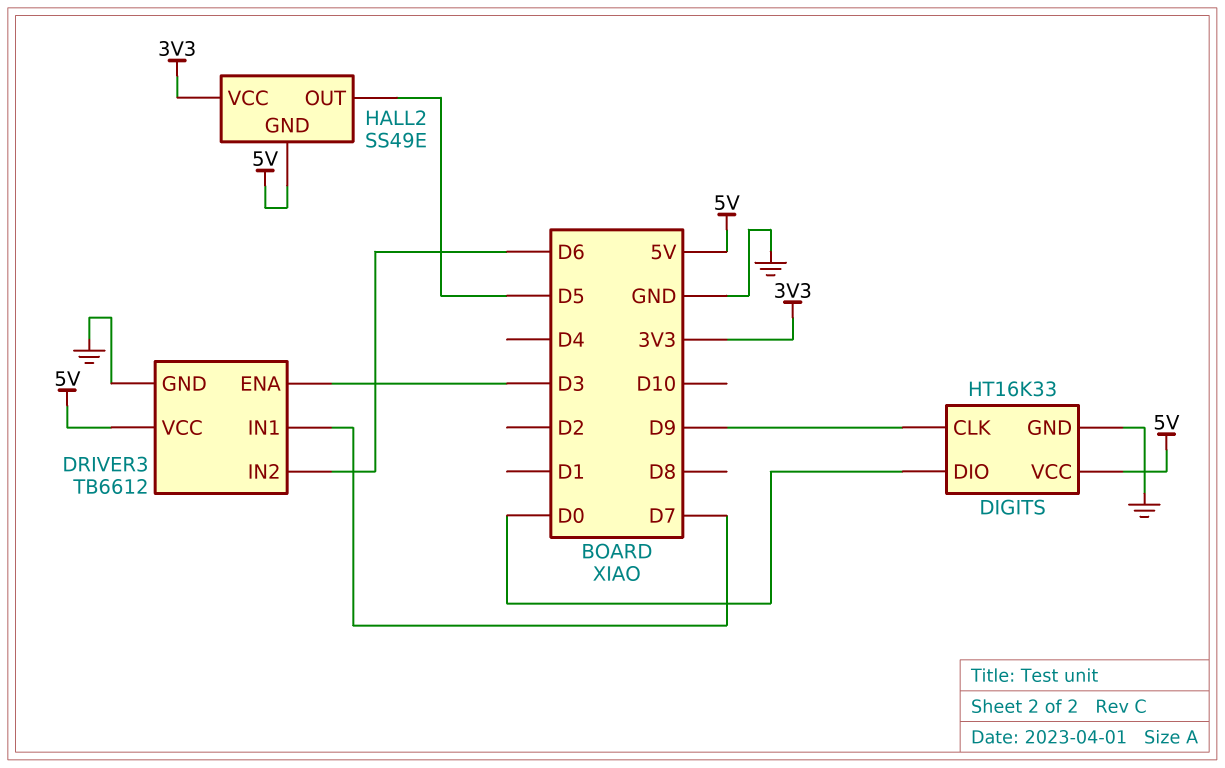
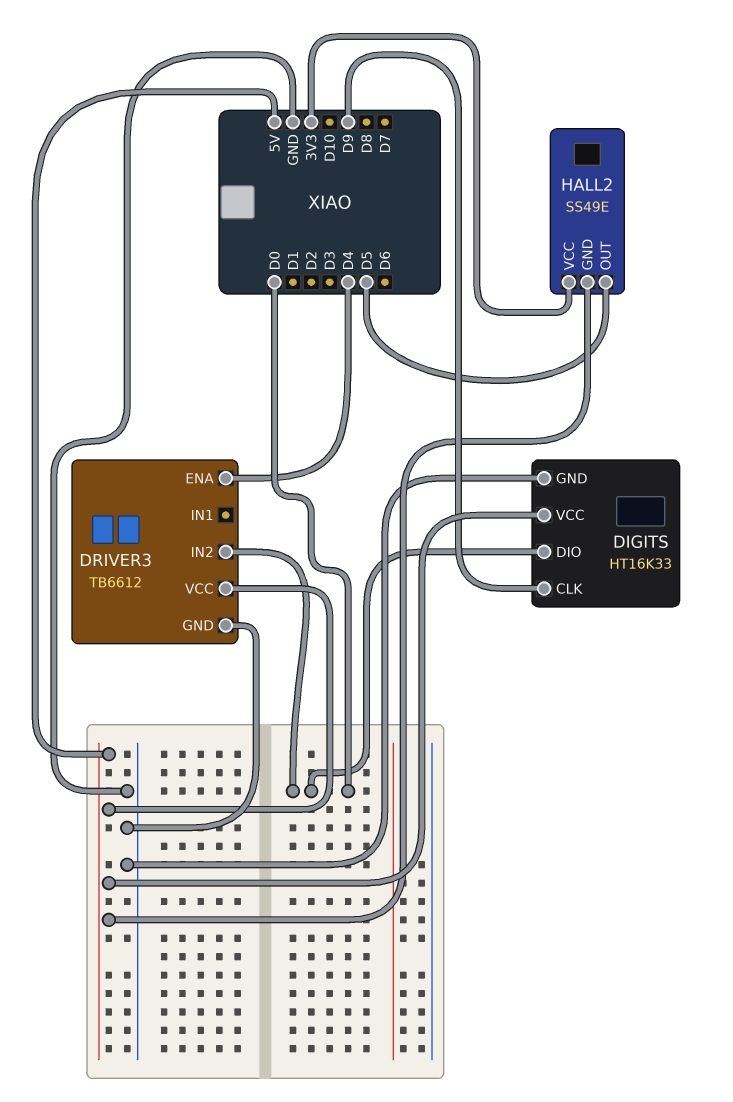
DRIVER3 pin ENA: D3 -> D4
DRIVER3 pin IN1: D7 -> none
DRIVER3 pin IN2: D6 -> D0

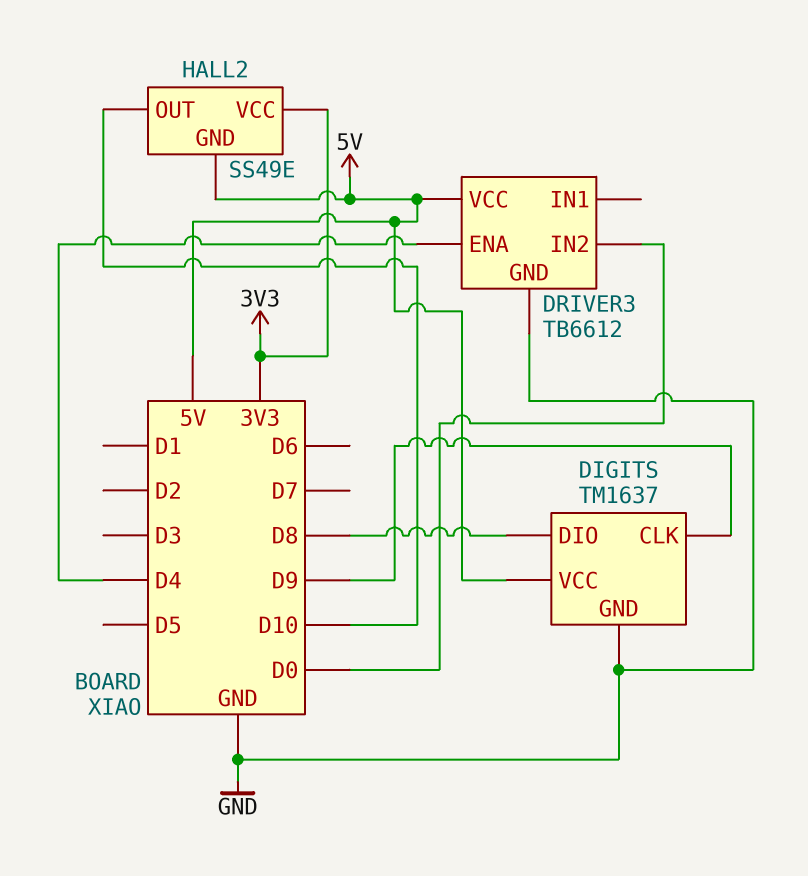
DIGITS: HT16K33 -> TM1637
DIGITS pin DIO: D0 -> D8
HALL2 pin OUT: D5 -> D10

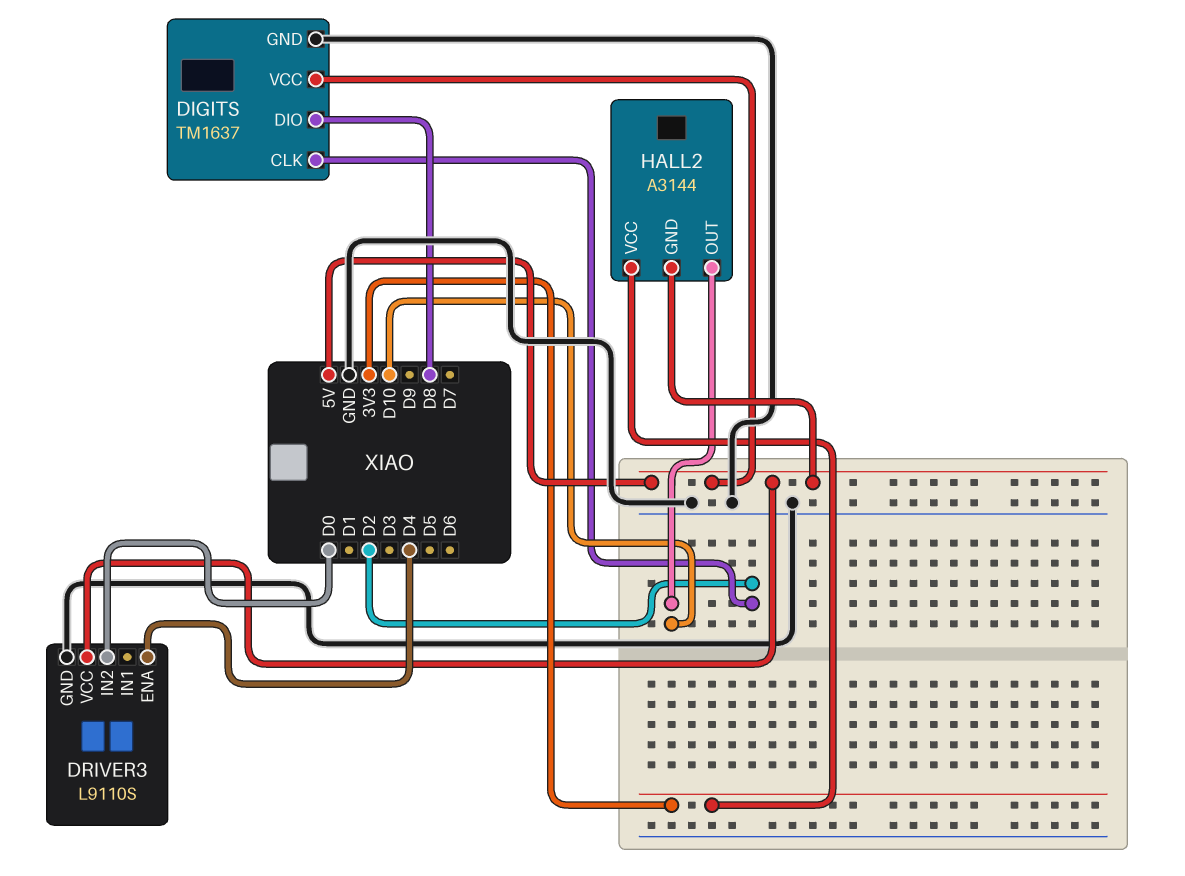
DIGITS pin CLK: D9 -> D2
DRIVER3: TB6612 -> L9110S
HALL2: SS49E -> A3144

